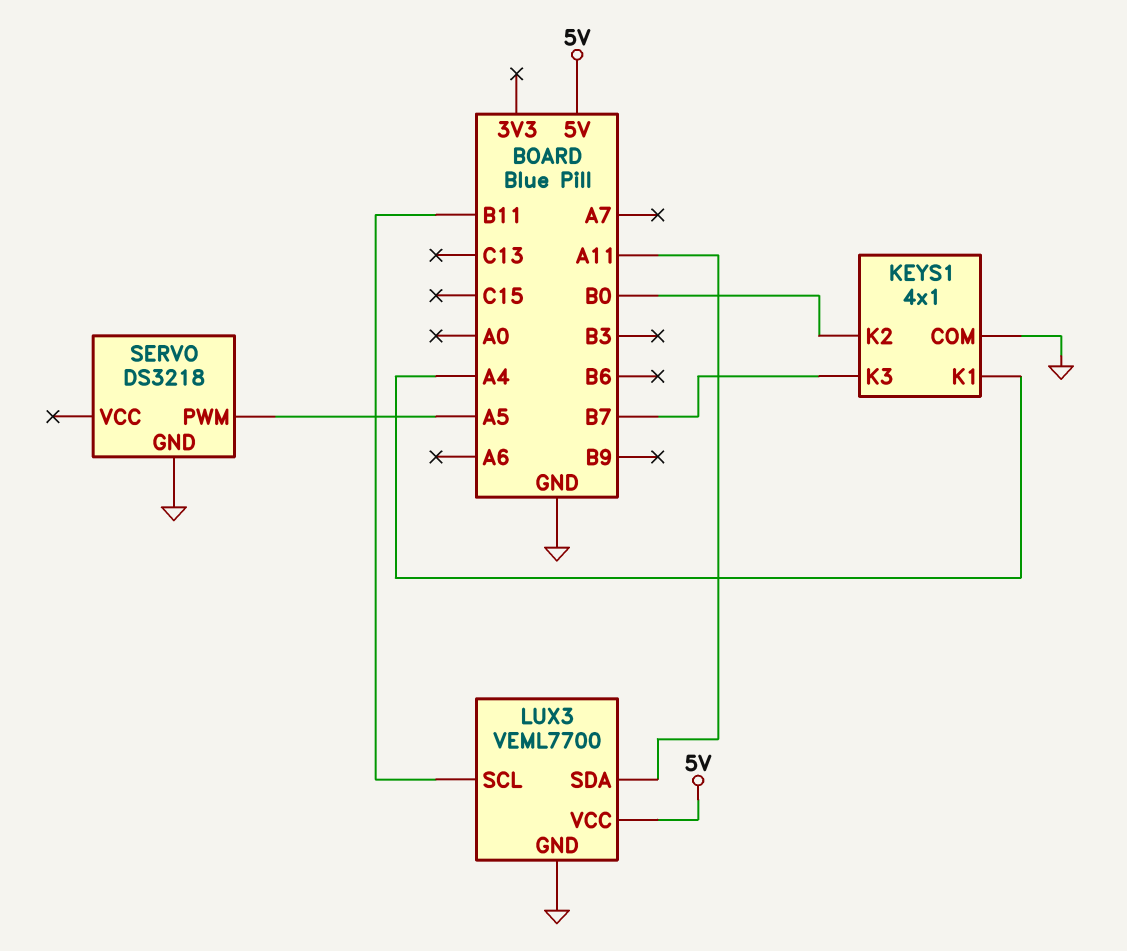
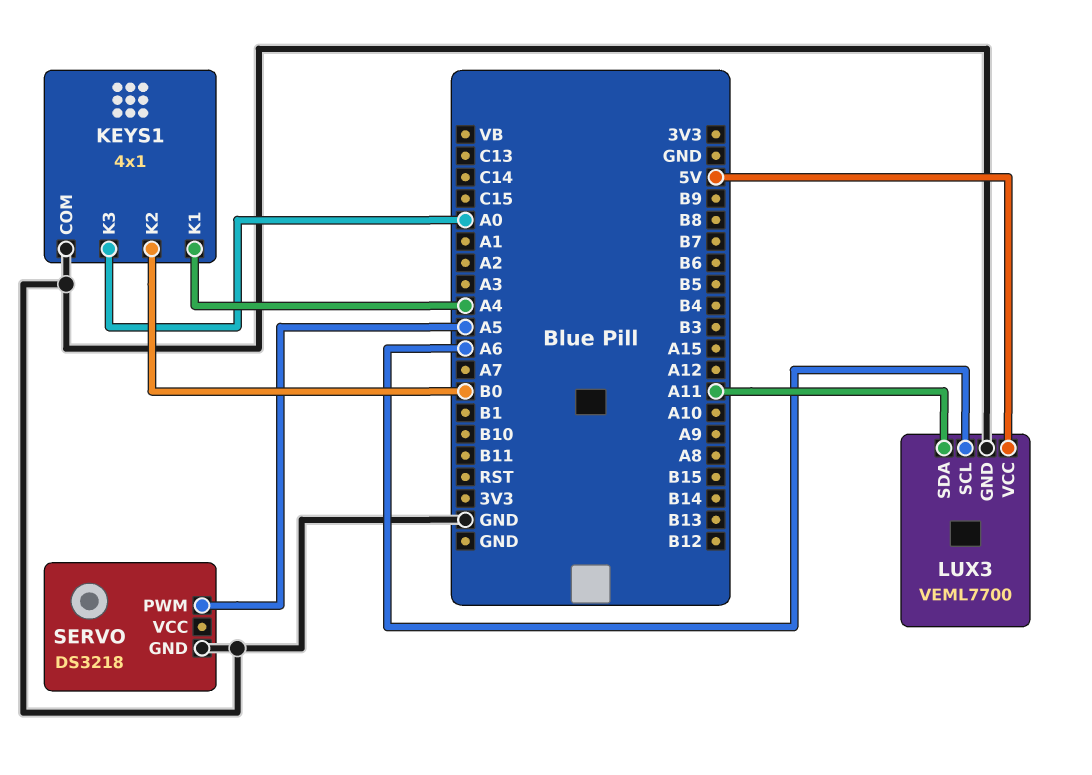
KEYS1 pin K3: B7 -> A0
LUX3 pin SCL: B11 -> A6

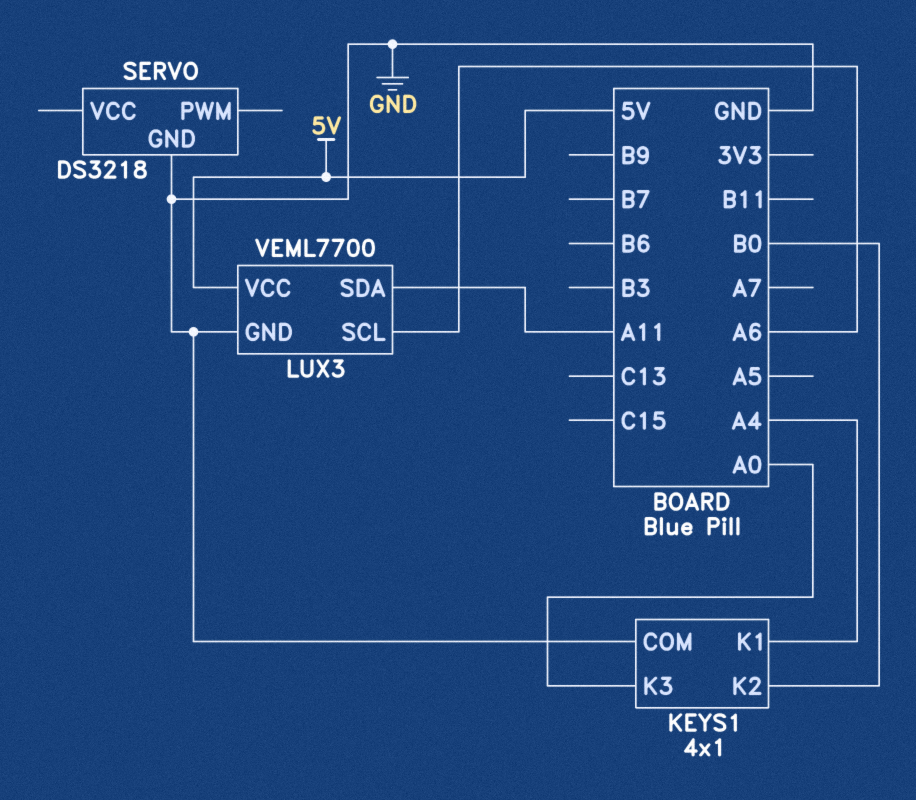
SERVO pin PWM: A5 -> none

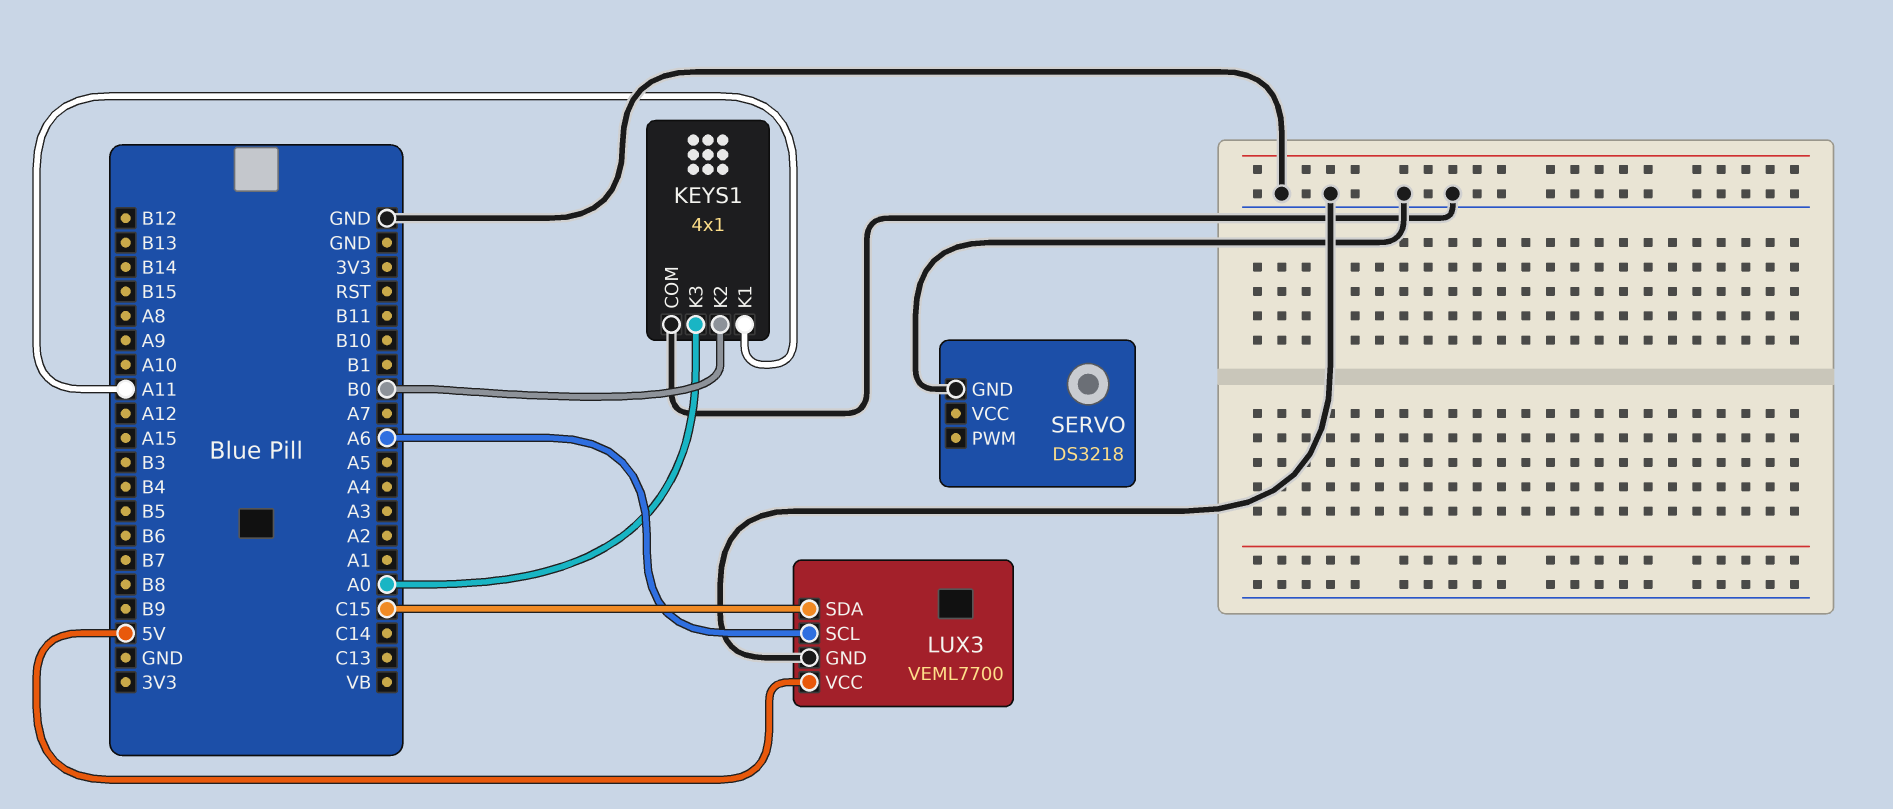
KEYS1 pin K1: A4 -> A11
LUX3 pin SDA: A11 -> C15

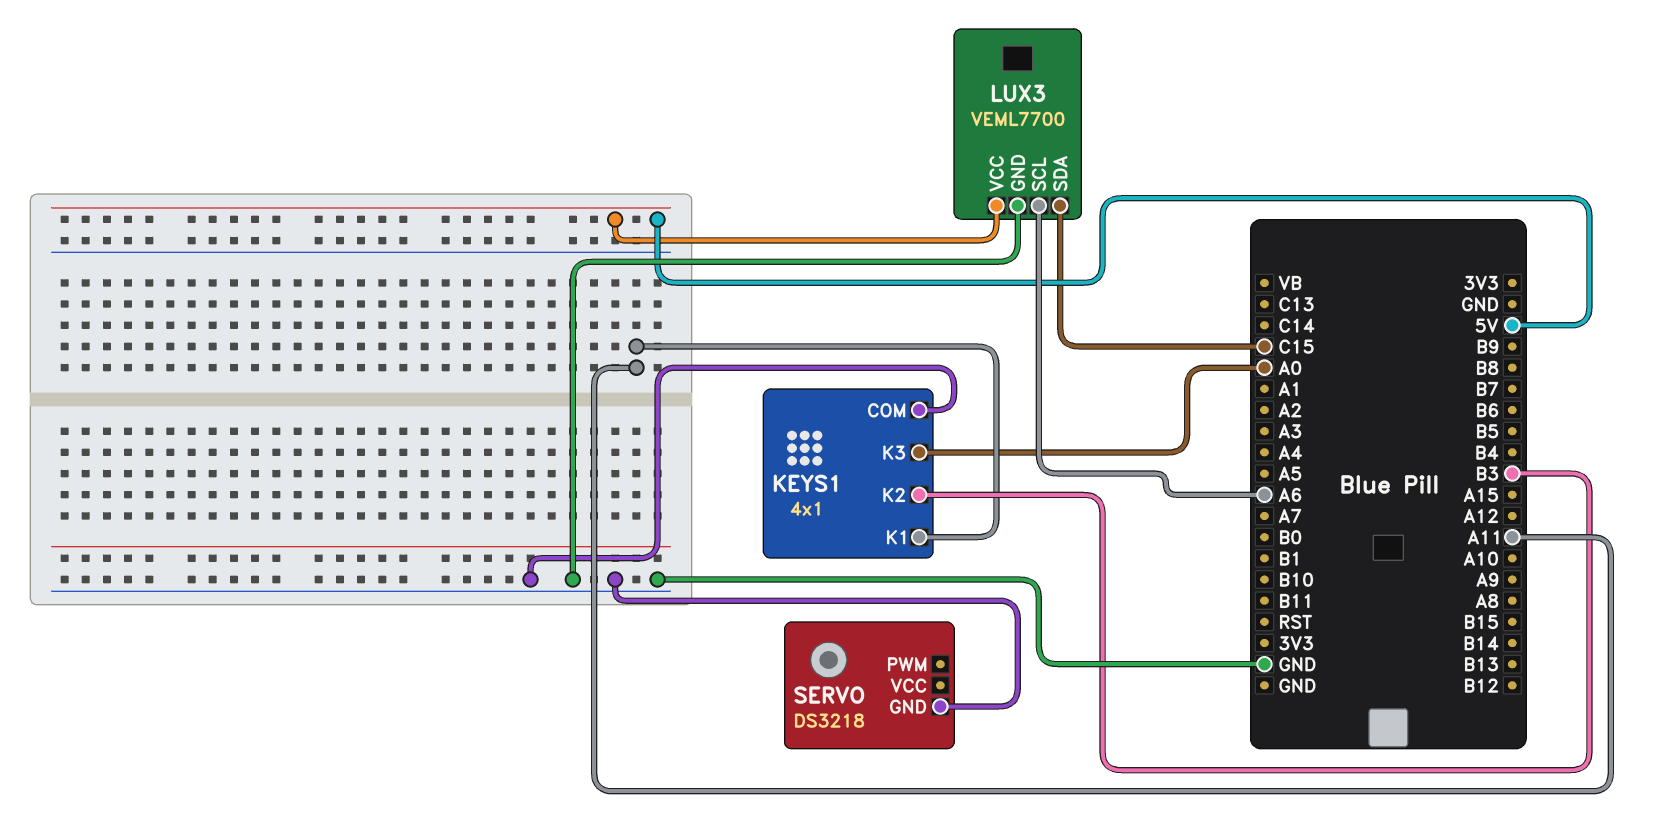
KEYS1 pin K2: B0 -> B3

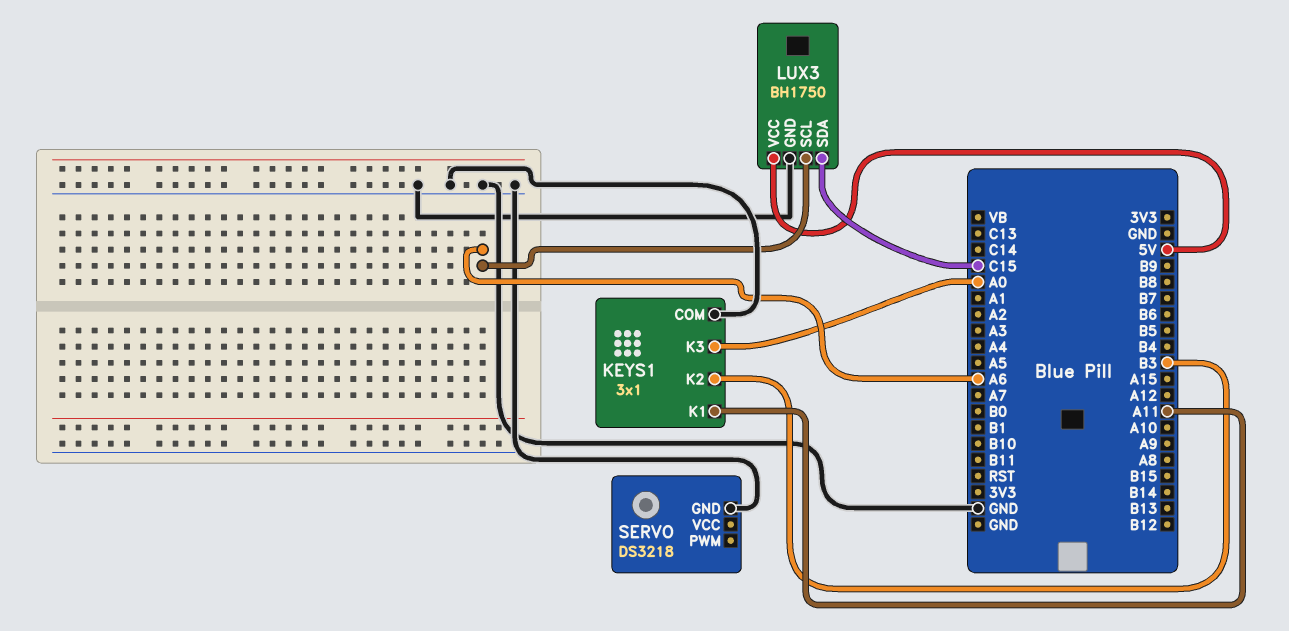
KEYS1: 4x1 -> 3x1
LUX3: VEML7700 -> BH1750

